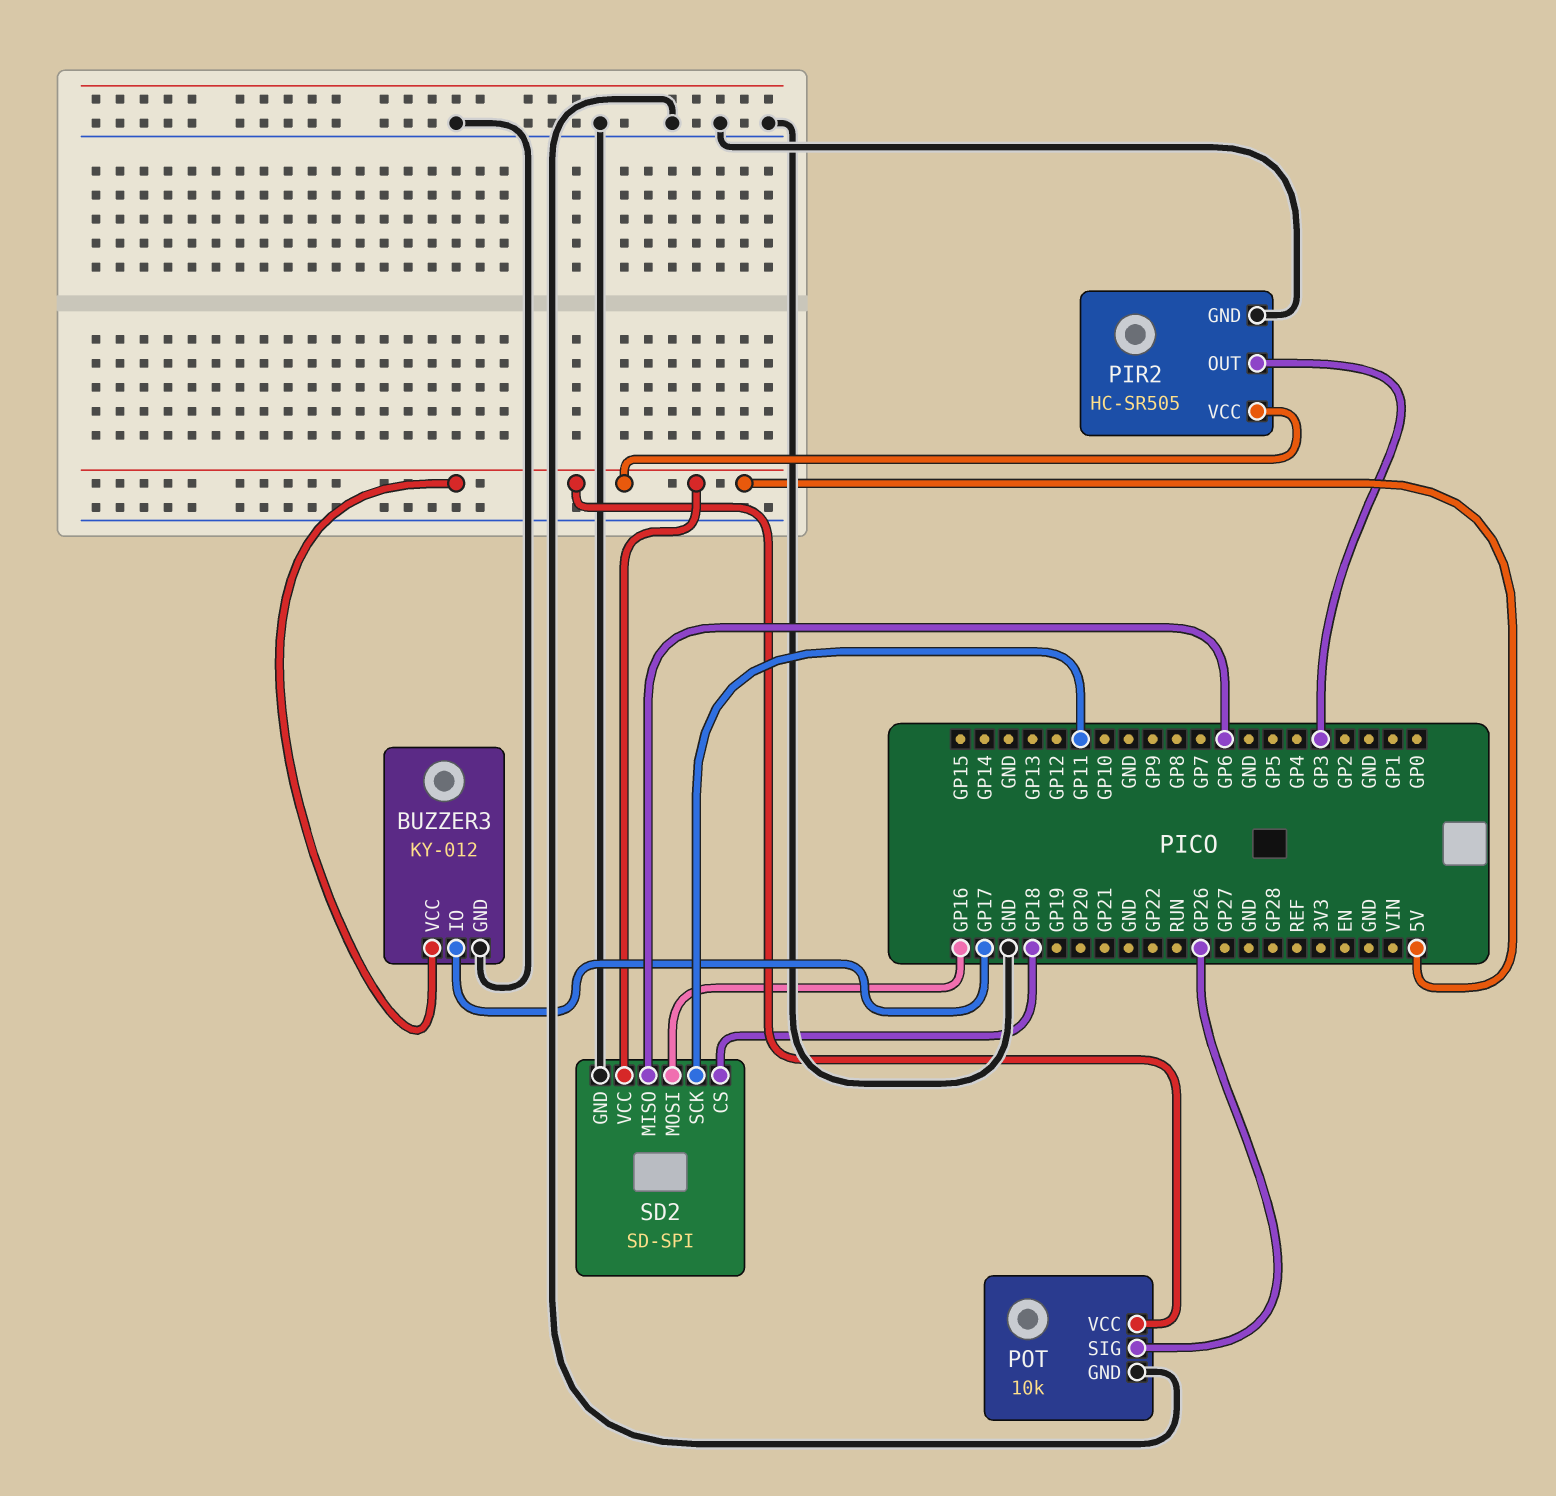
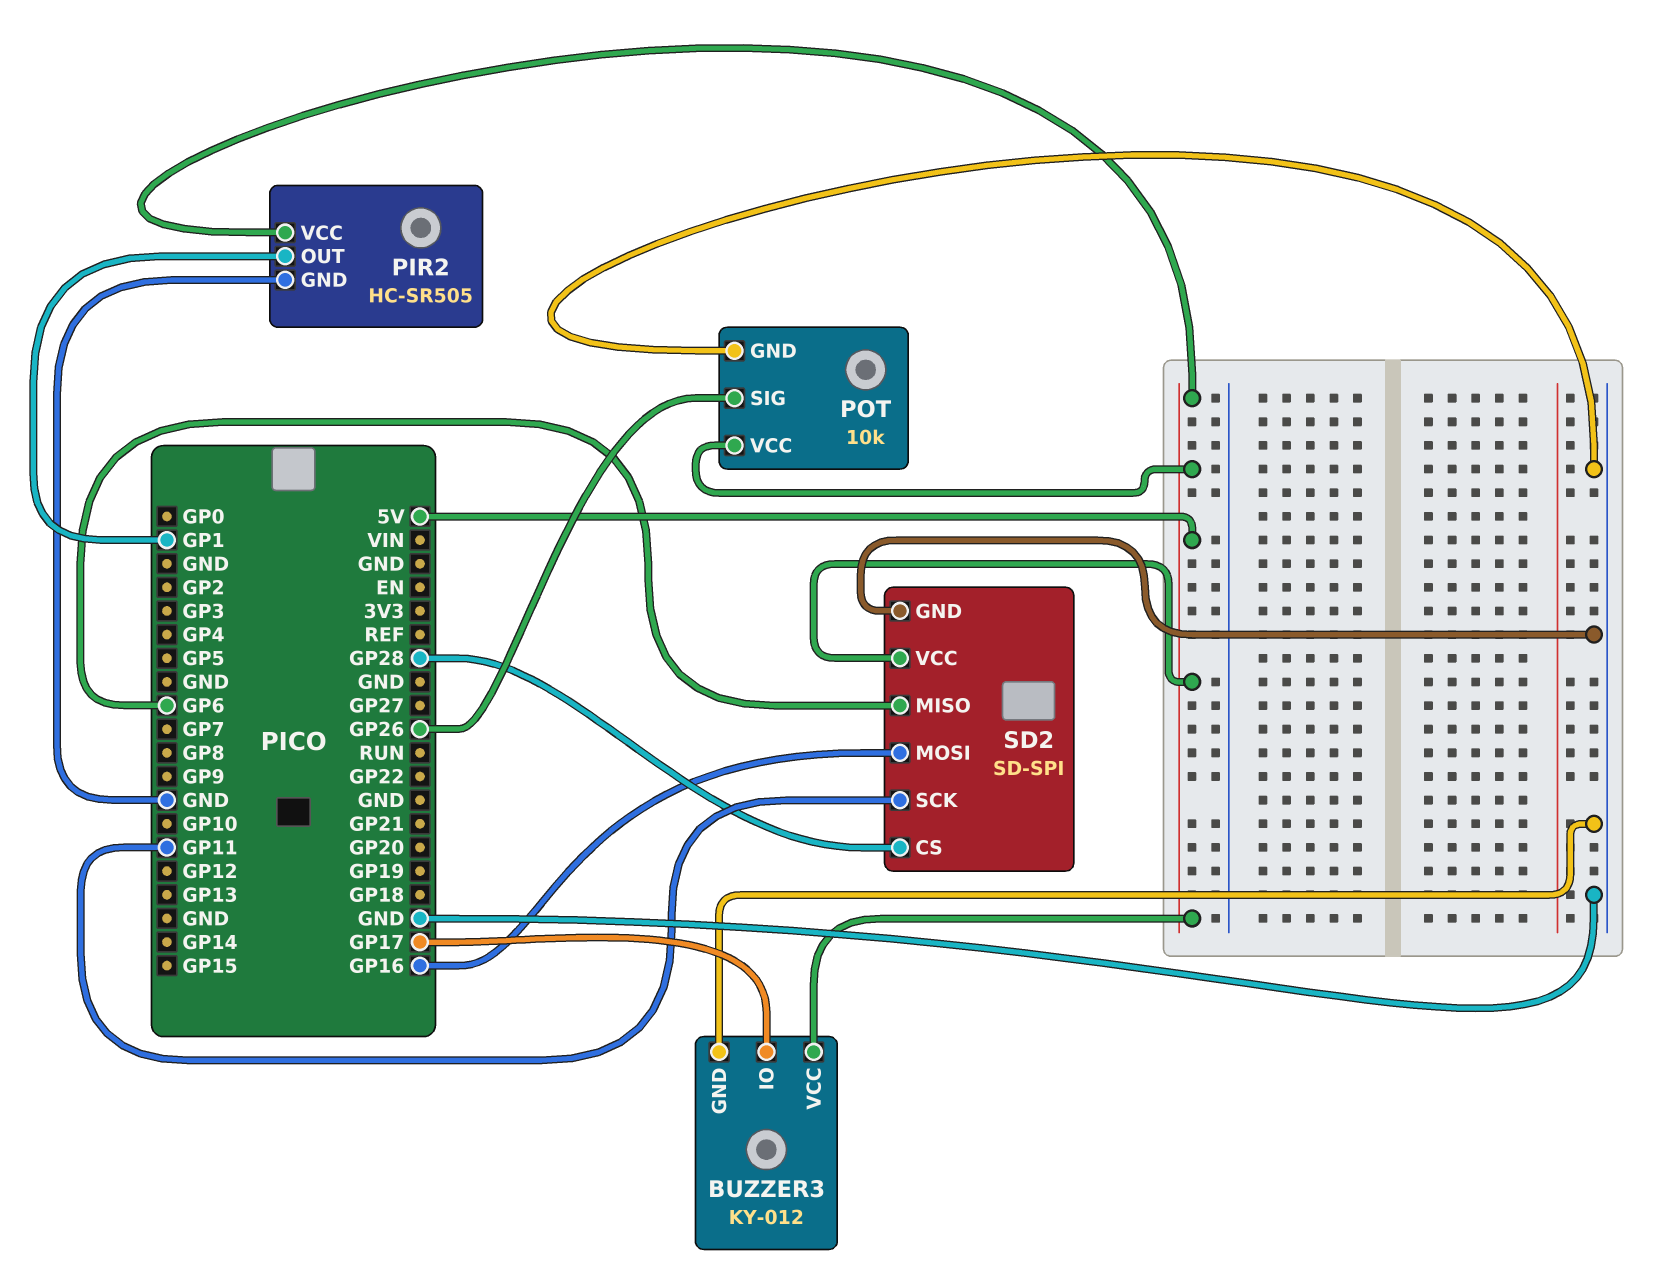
PIR2 pin OUT: GP3 -> GP1
SD2 pin CS: GP18 -> GP28

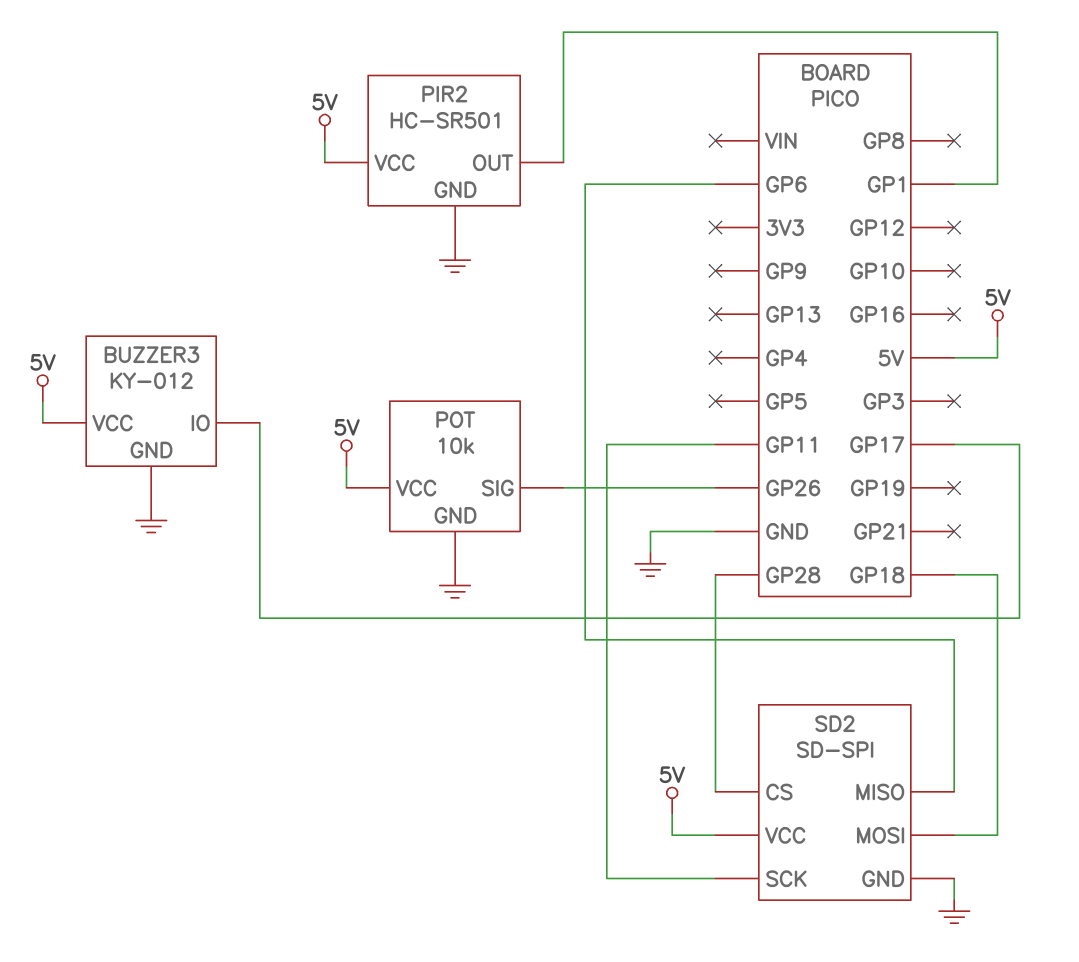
PIR2: HC-SR505 -> HC-SR501
SD2 pin MOSI: GP16 -> GP18

